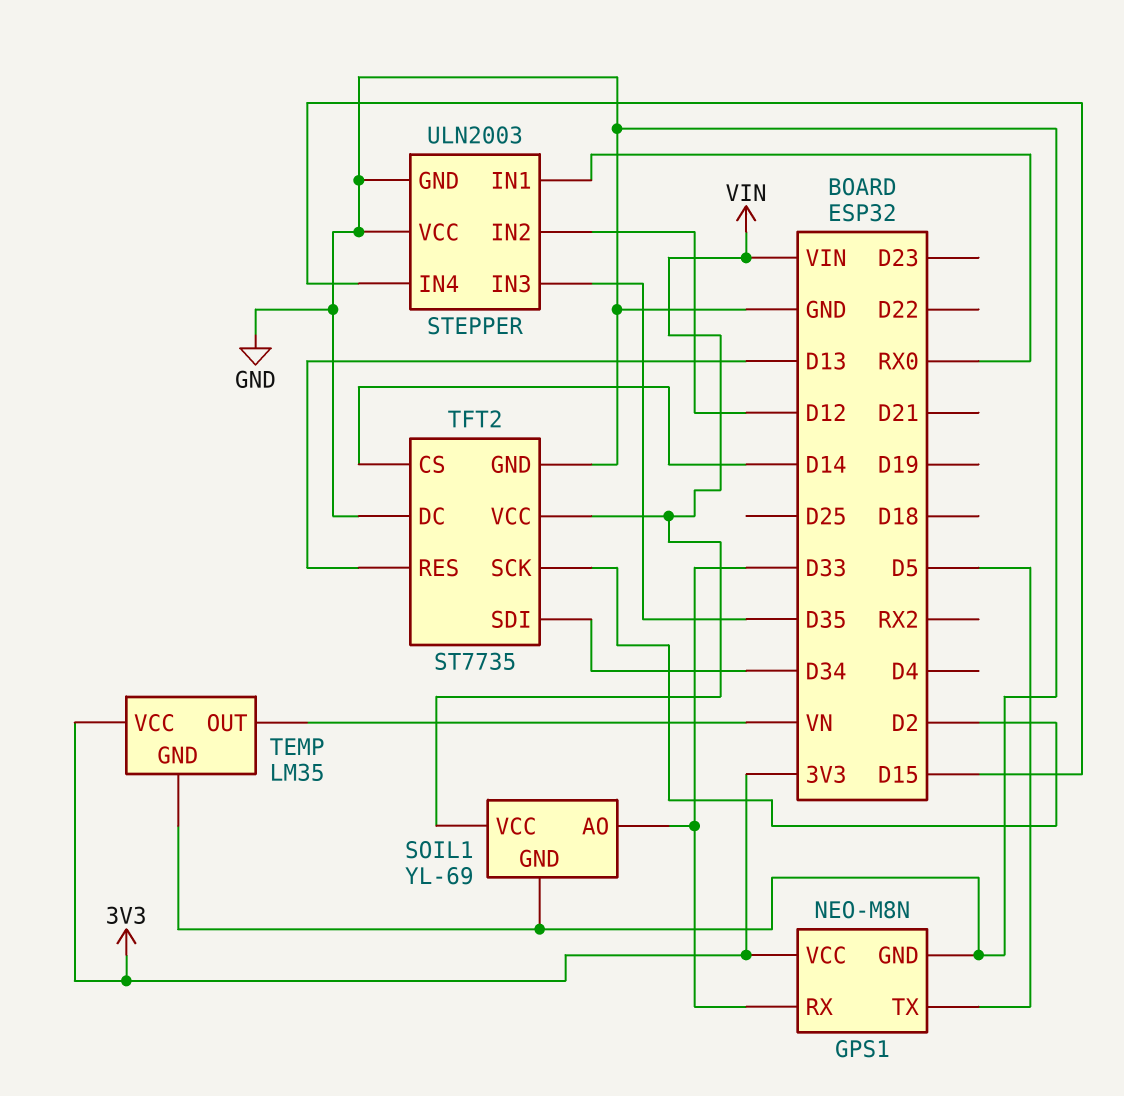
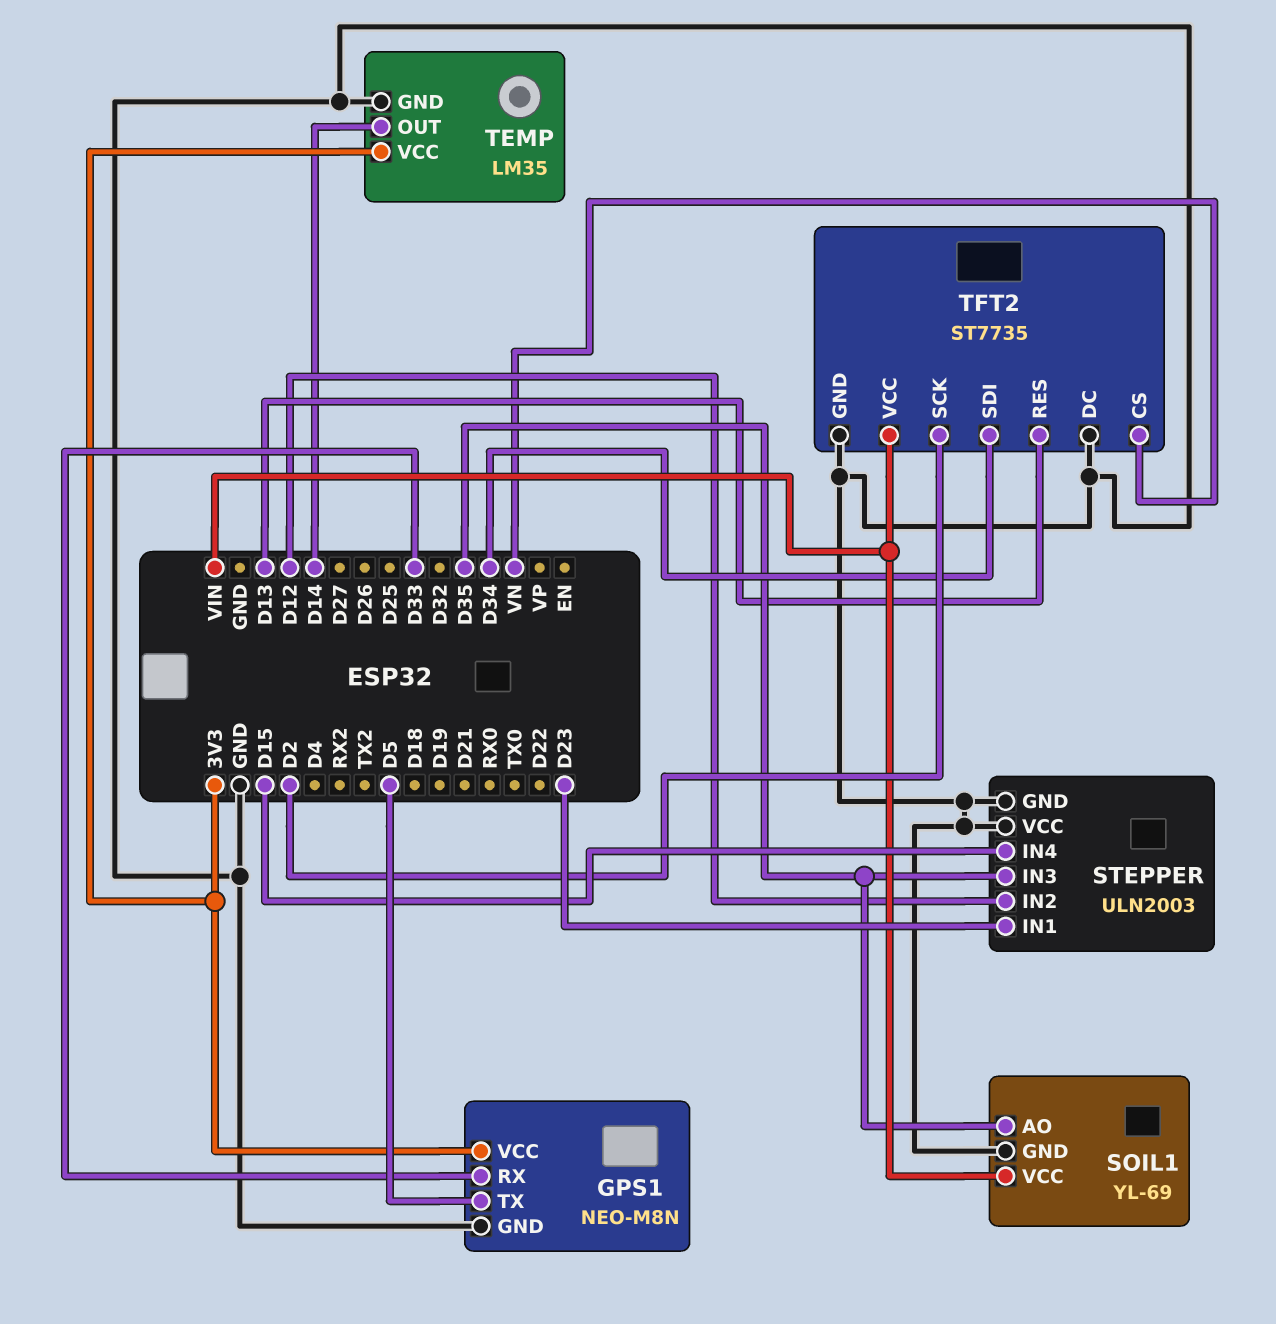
SOIL1 pin AO: D33 -> D35
STEPPER pin IN1: RX0 -> D23
TEMP pin OUT: VN -> D14
TFT2 pin CS: D14 -> VN

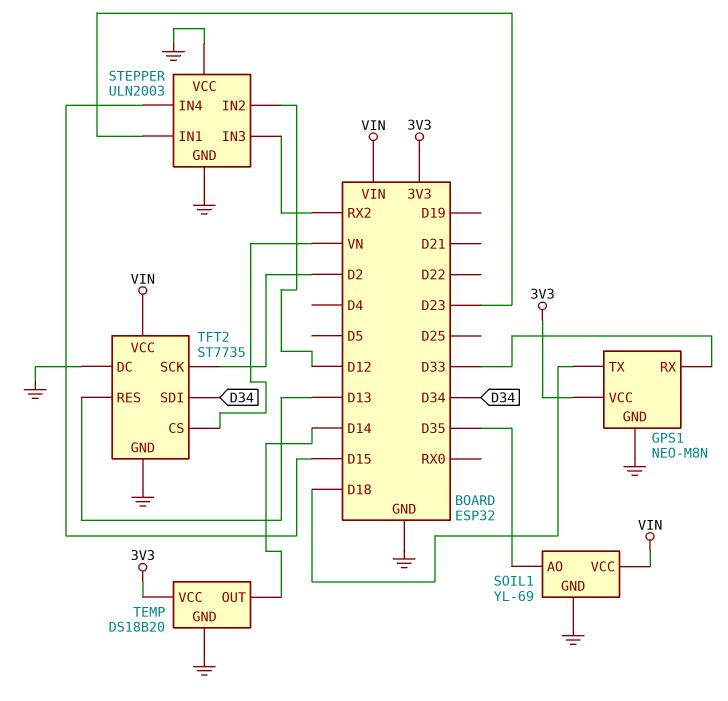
GPS1 pin TX: D5 -> D18
STEPPER pin IN3: D35 -> RX2
TEMP: LM35 -> DS18B20

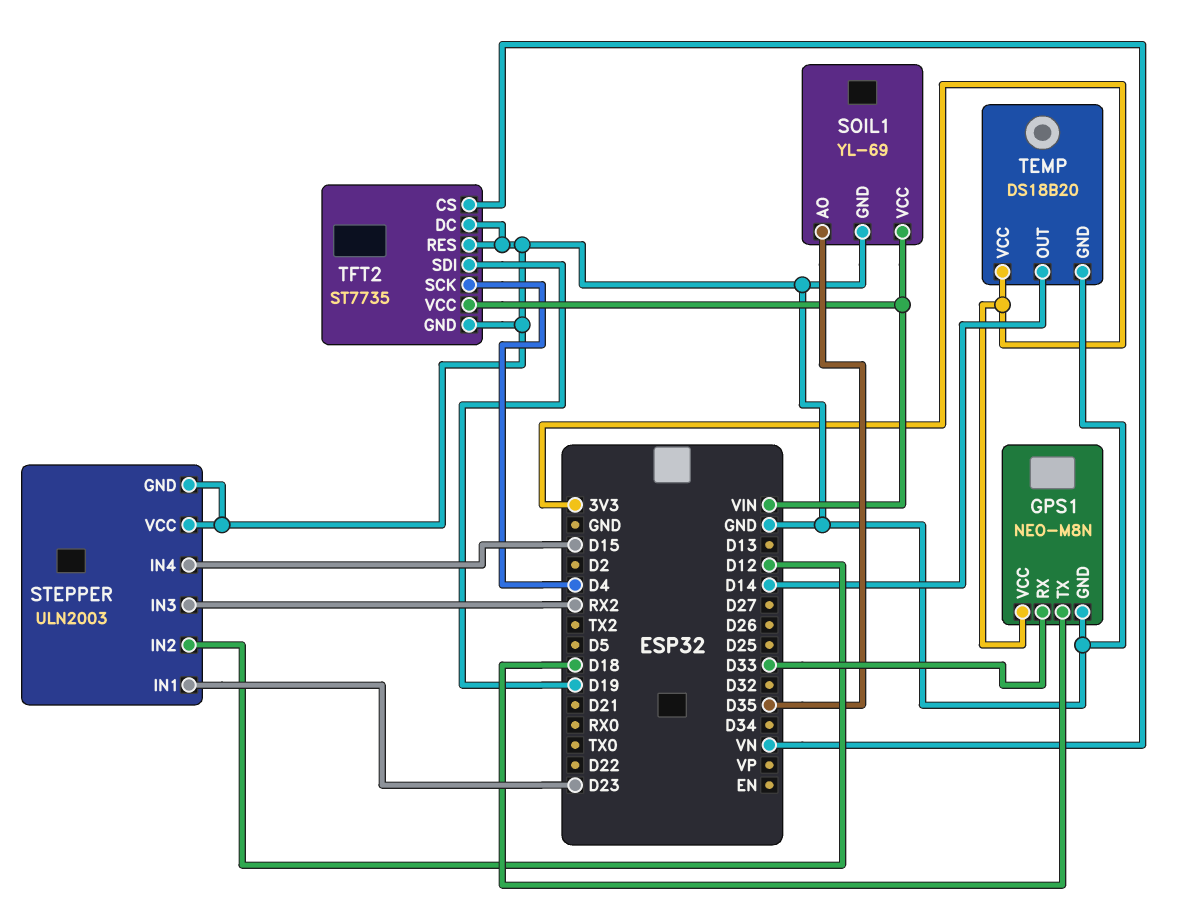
TFT2 pin RES: D13 -> GND
TFT2 pin SCK: D2 -> D4
TFT2 pin SDI: D34 -> D19

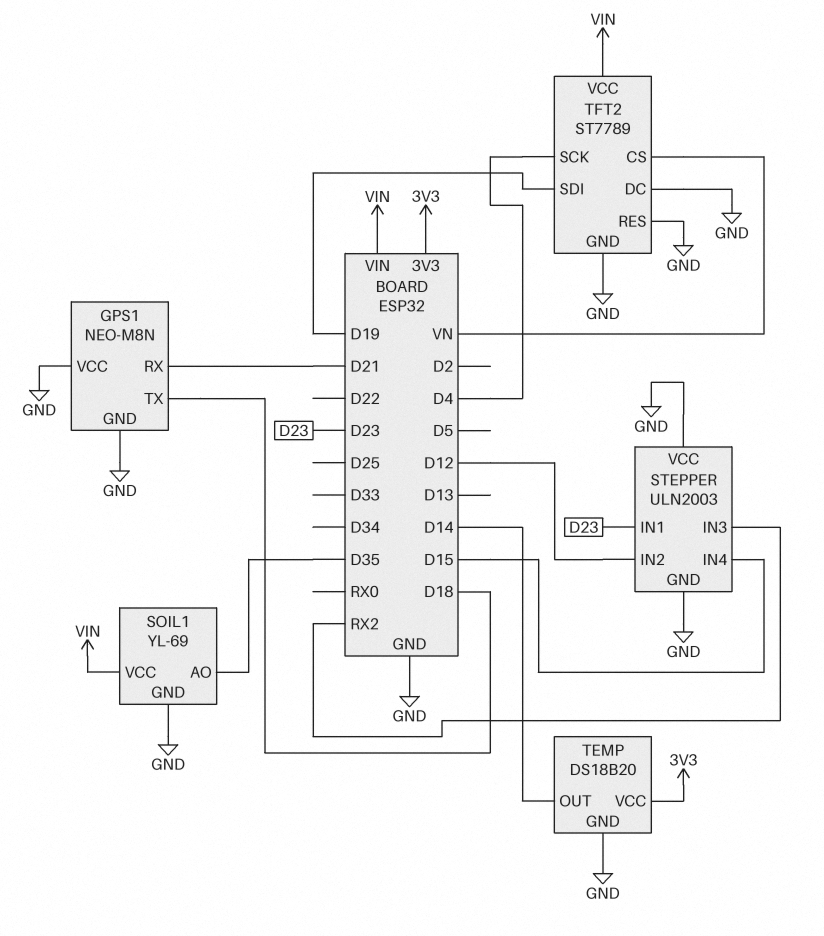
GPS1 pin RX: D33 -> D21
GPS1 pin VCC: 3V3 -> GND
TFT2: ST7735 -> ST7789

